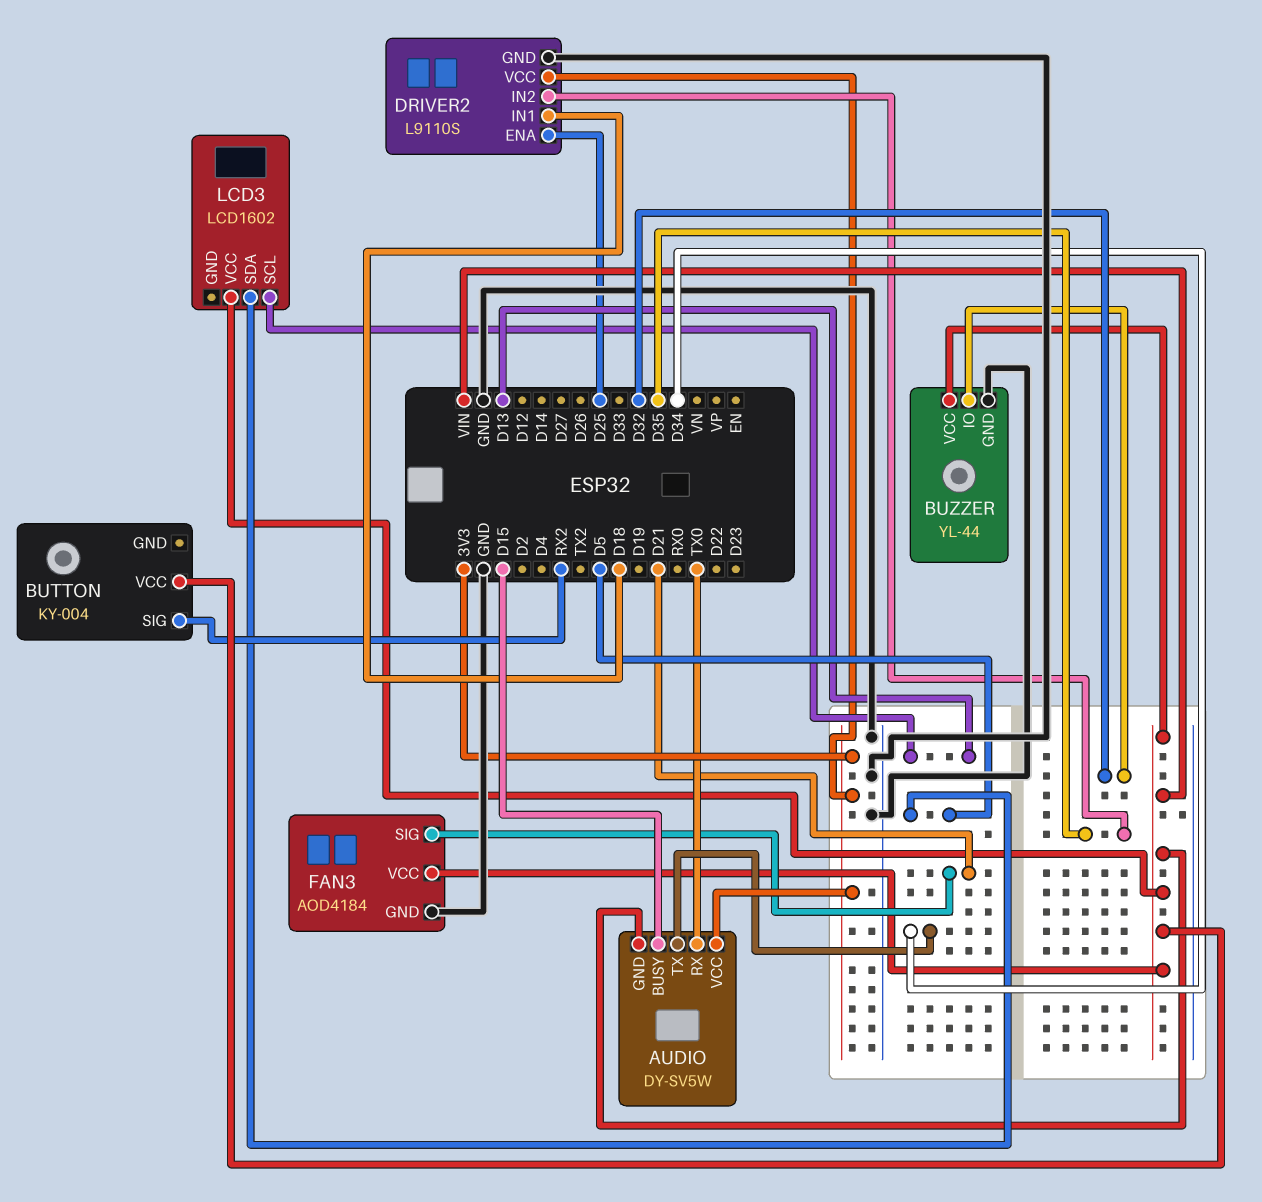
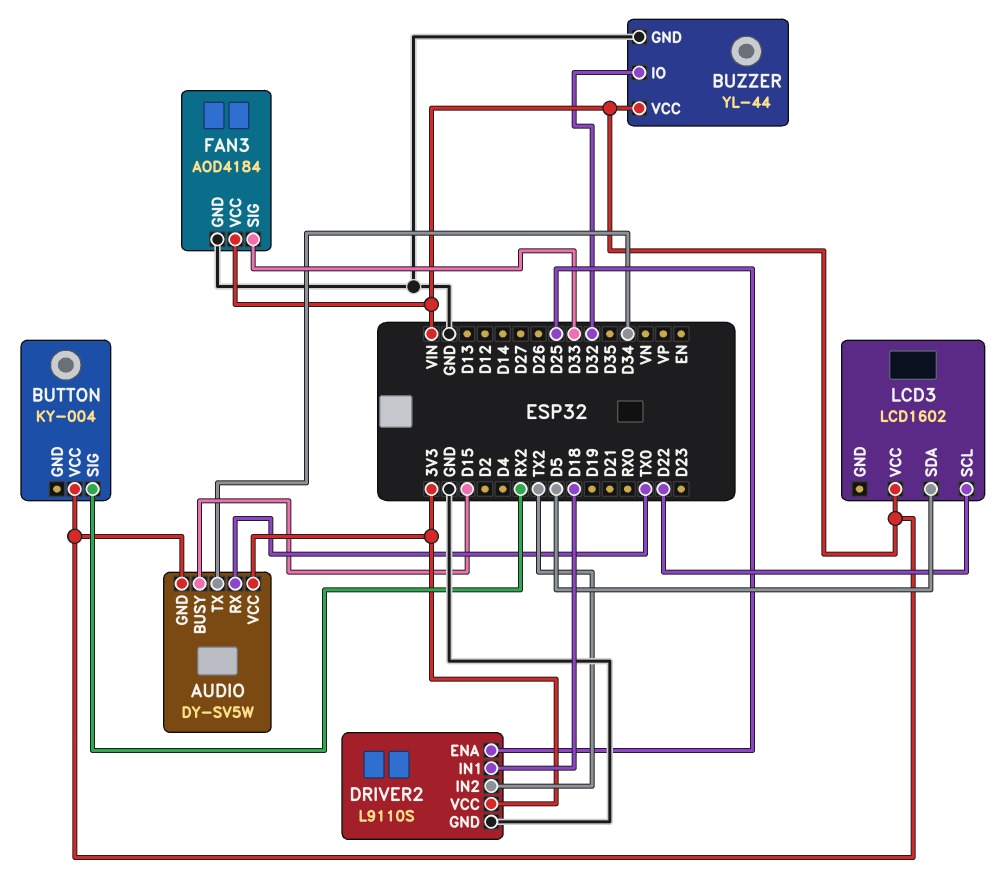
DRIVER2 pin IN2: D35 -> TX2
FAN3 pin SIG: D21 -> D33
LCD3 pin SCL: D13 -> D22

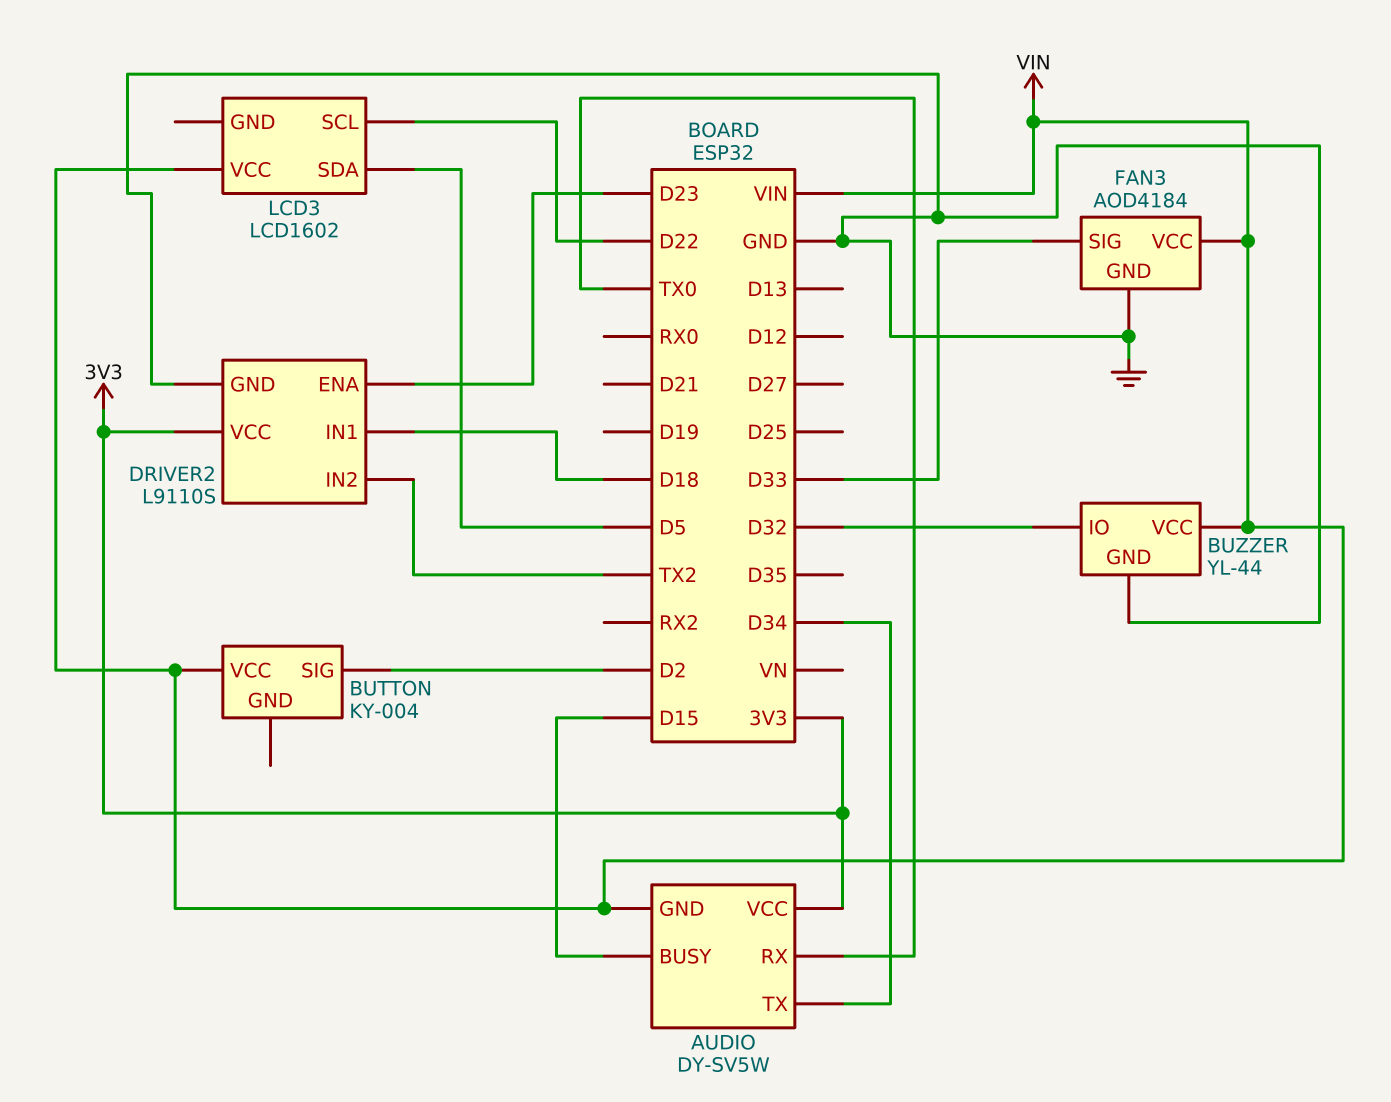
BUTTON pin SIG: RX2 -> D2
DRIVER2 pin ENA: D25 -> D23

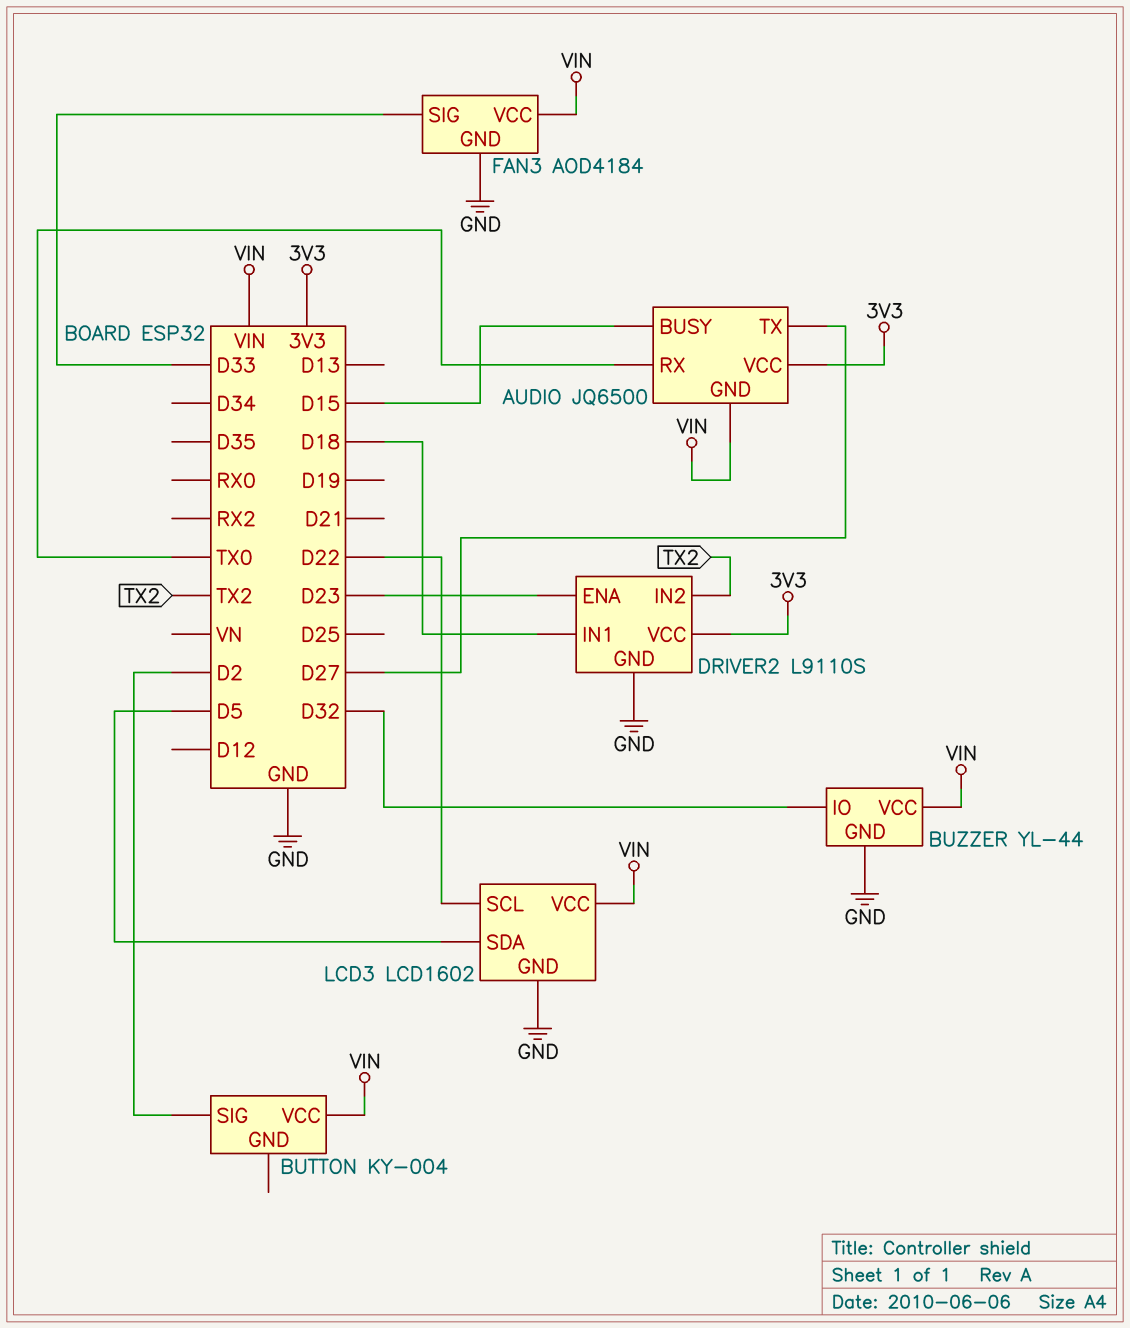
AUDIO: DY-SV5W -> JQ6500
AUDIO pin TX: D34 -> D27
LCD3 pin GND: none -> GND

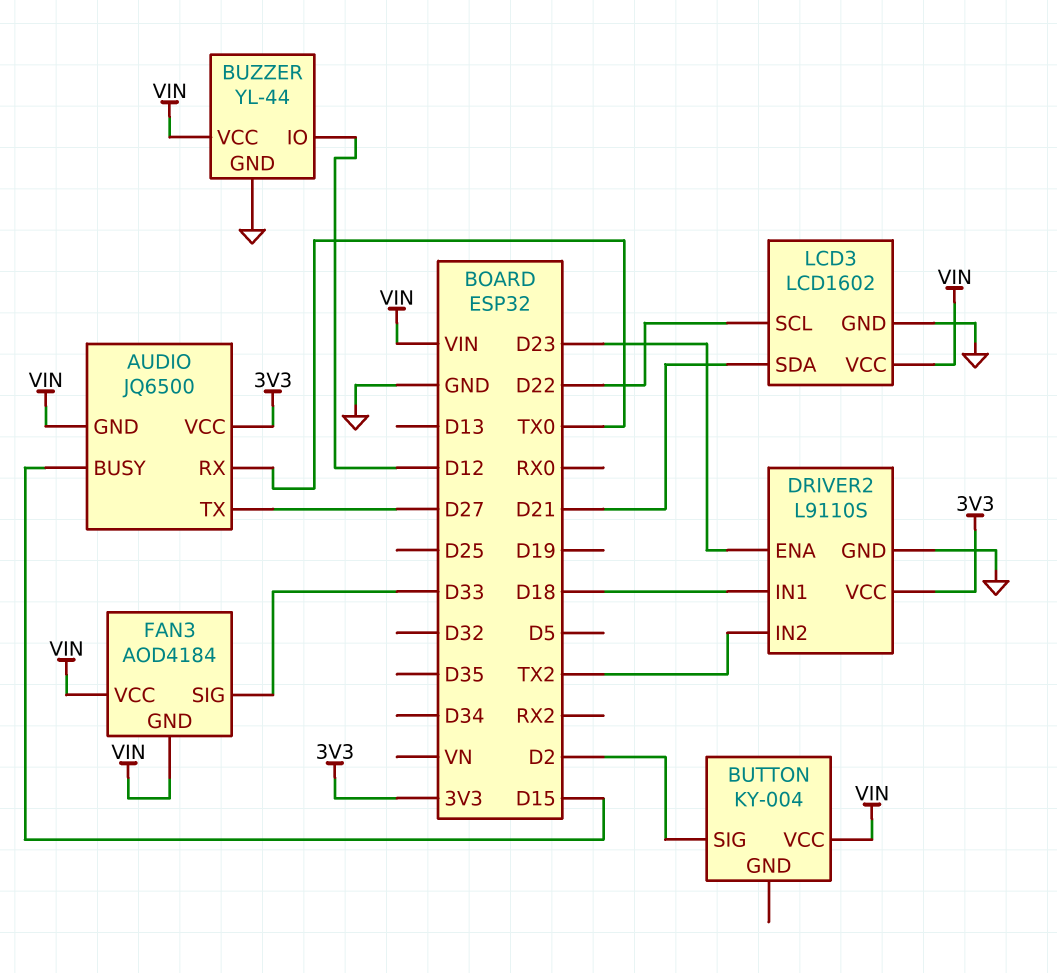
BUZZER pin IO: D32 -> D12
FAN3 pin GND: GND -> VIN
LCD3 pin SDA: D5 -> D21

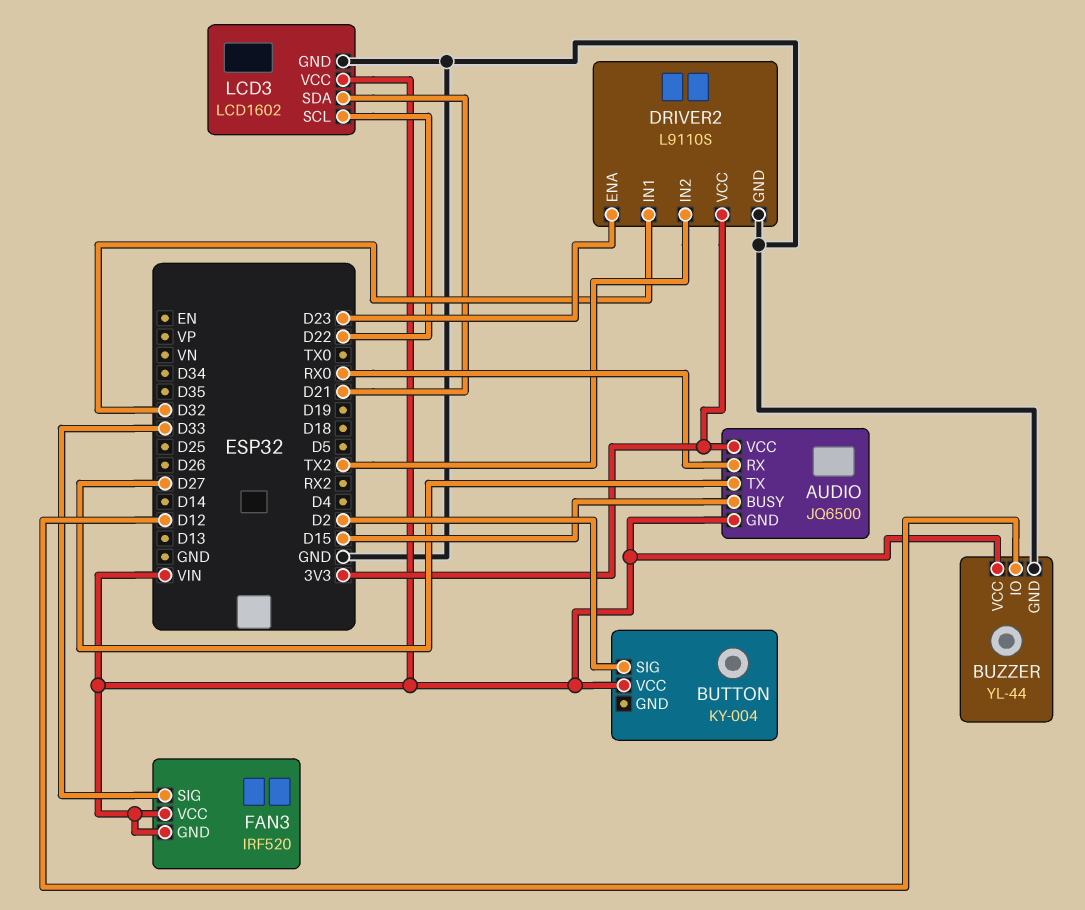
AUDIO pin RX: TX0 -> RX0
DRIVER2 pin IN1: D18 -> D32
FAN3: AOD4184 -> IRF520

